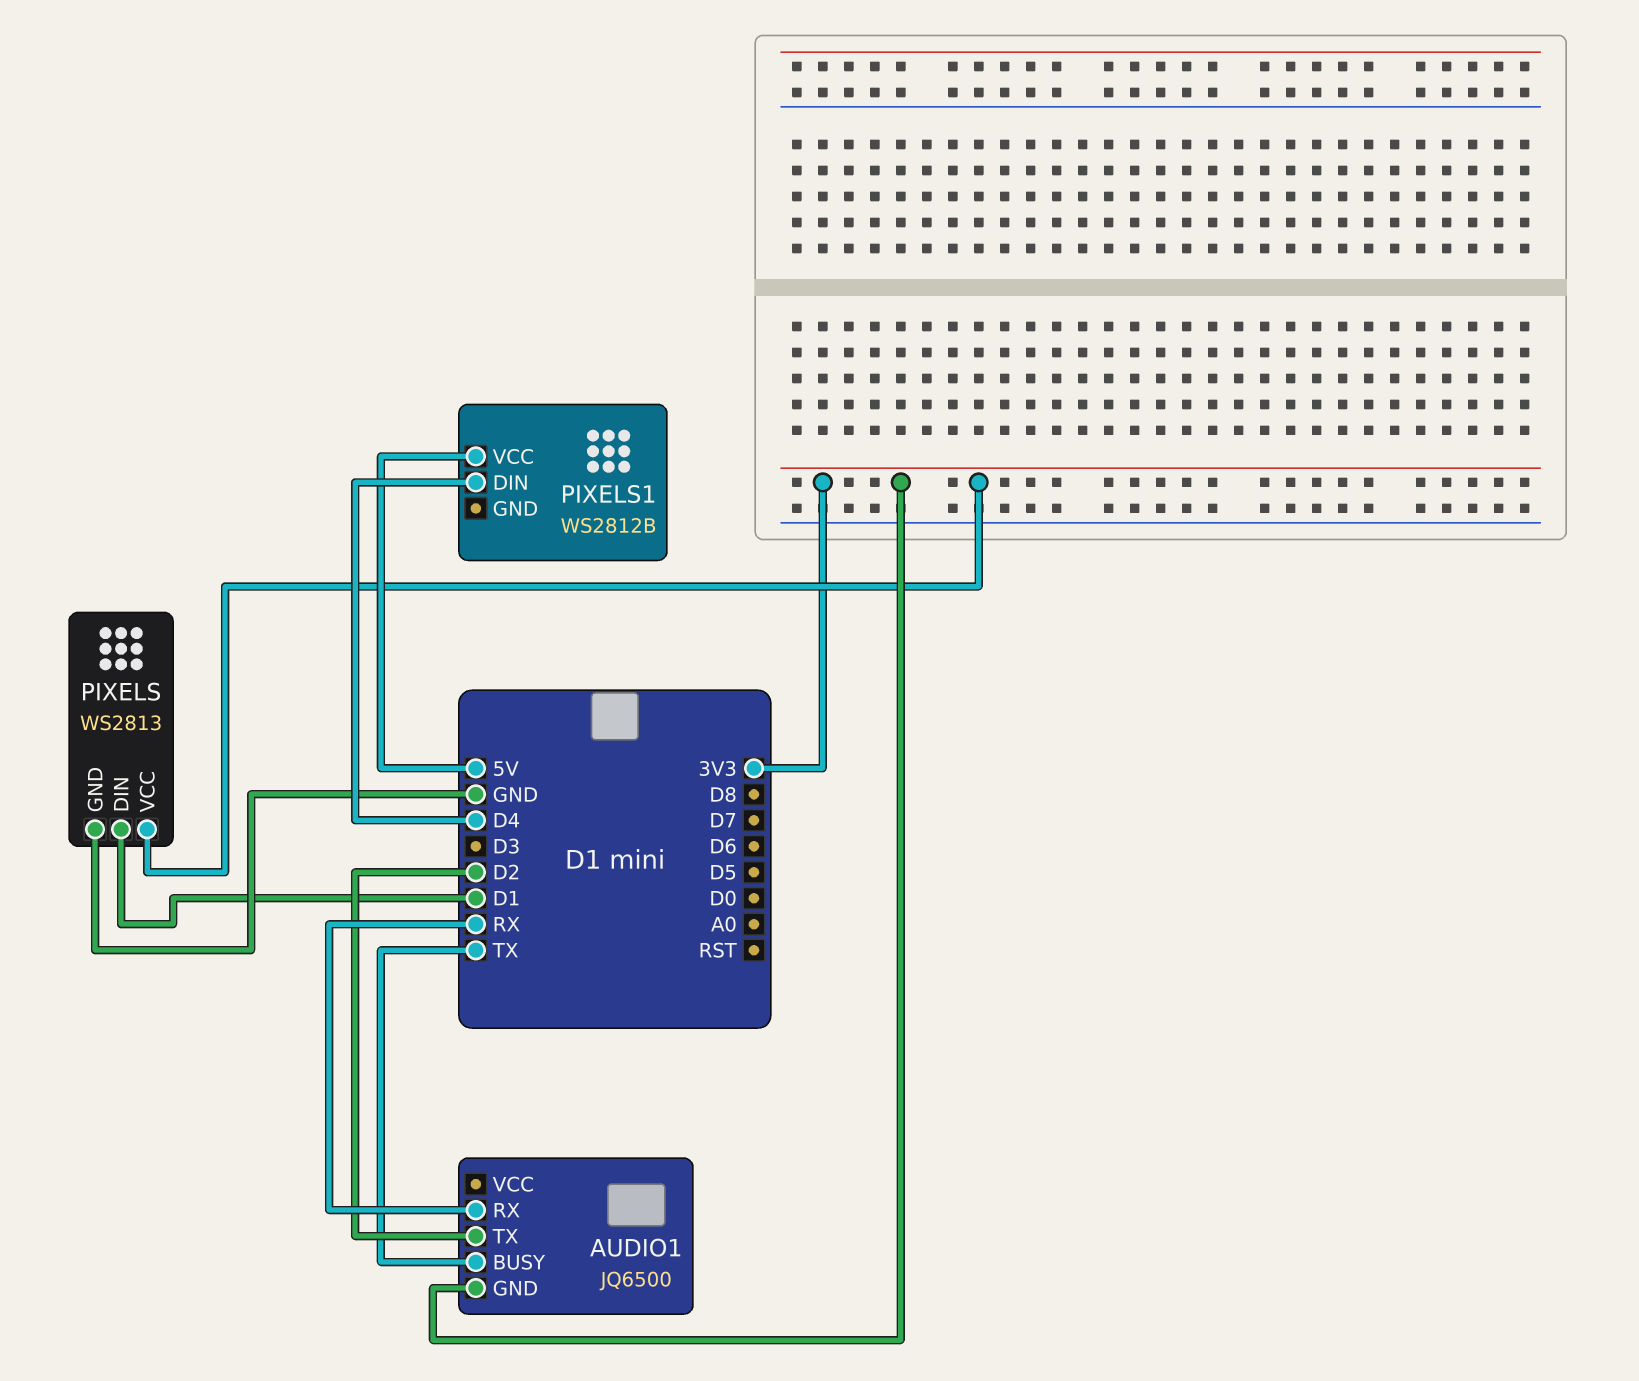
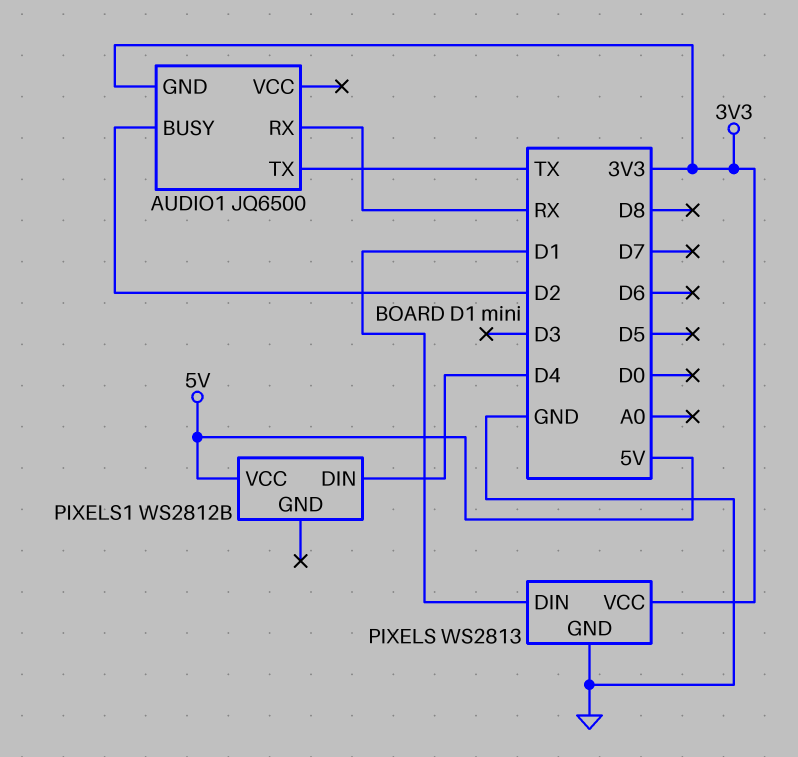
AUDIO1 pin BUSY: TX -> D2
AUDIO1 pin TX: D2 -> TX

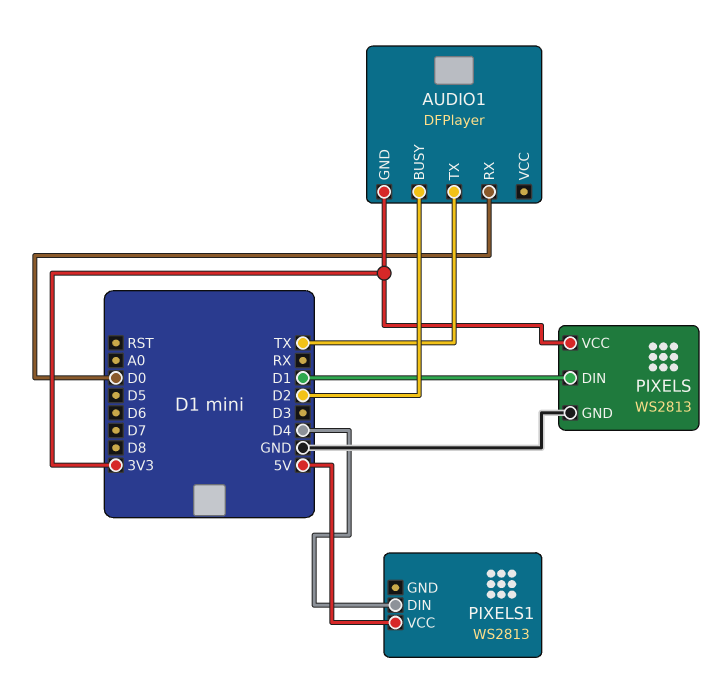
AUDIO1: JQ6500 -> DFPlayer
AUDIO1 pin RX: RX -> D0
PIXELS1: WS2812B -> WS2813

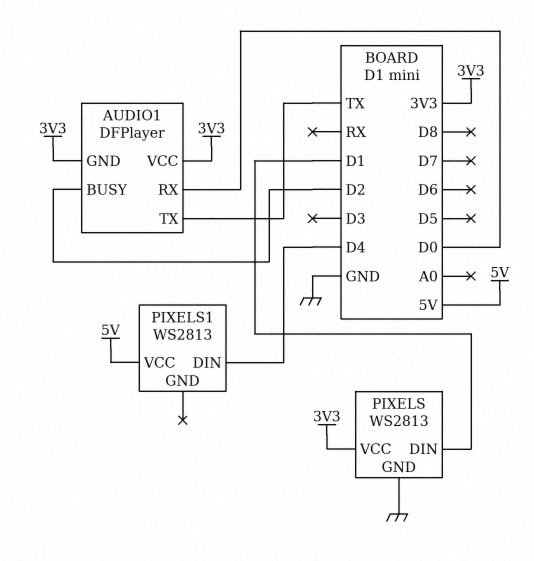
AUDIO1 pin VCC: none -> 3V3

